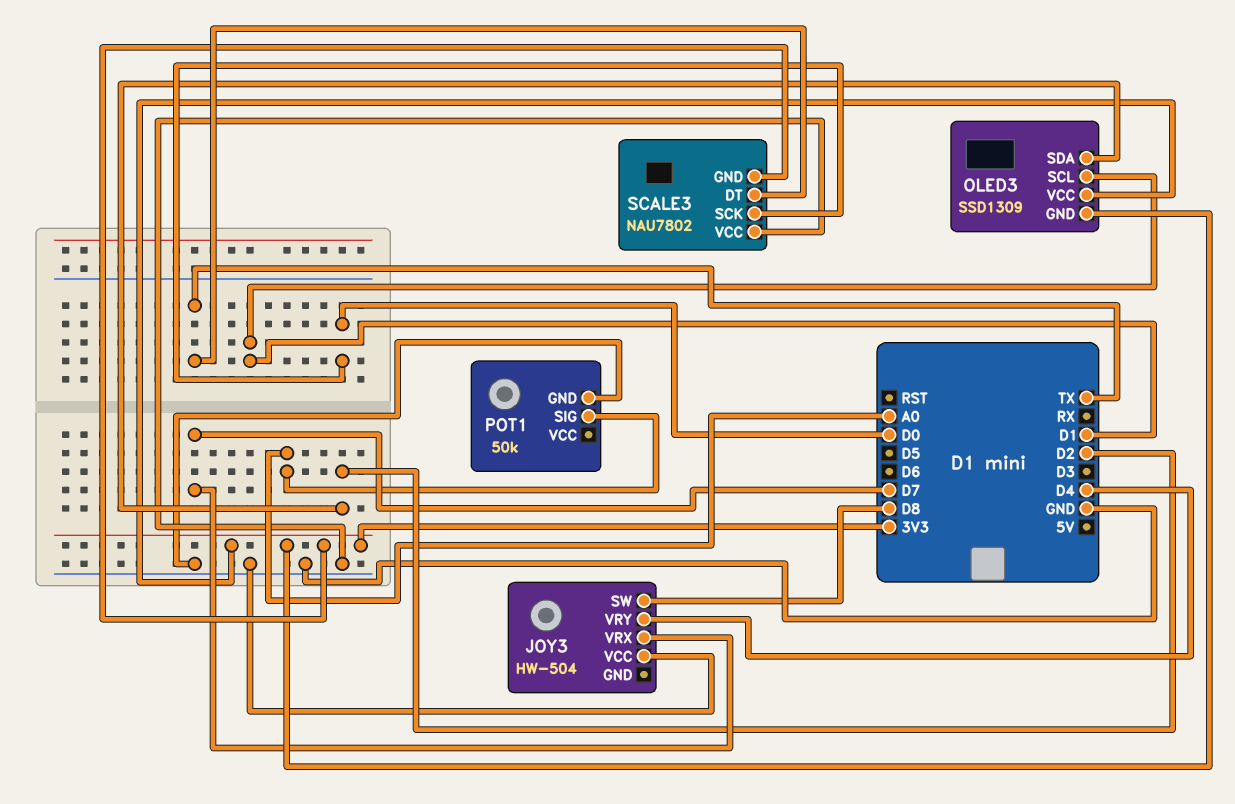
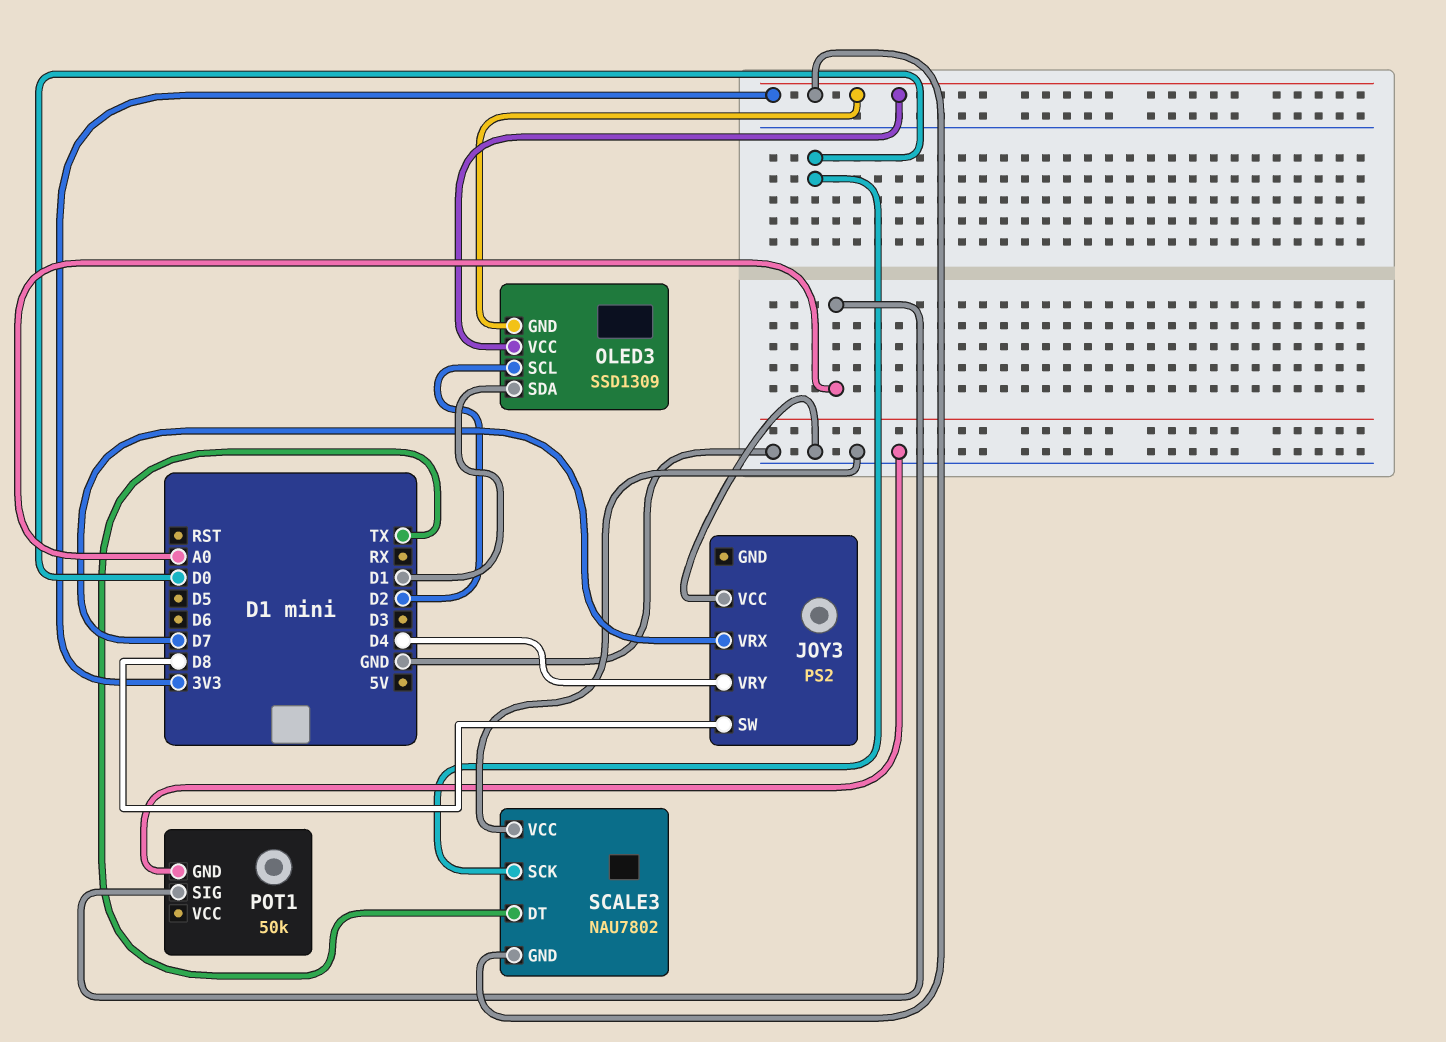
JOY3: HW-504 -> PS2
OLED3 pin SCL: D1 -> D2
OLED3 pin SDA: D2 -> D1

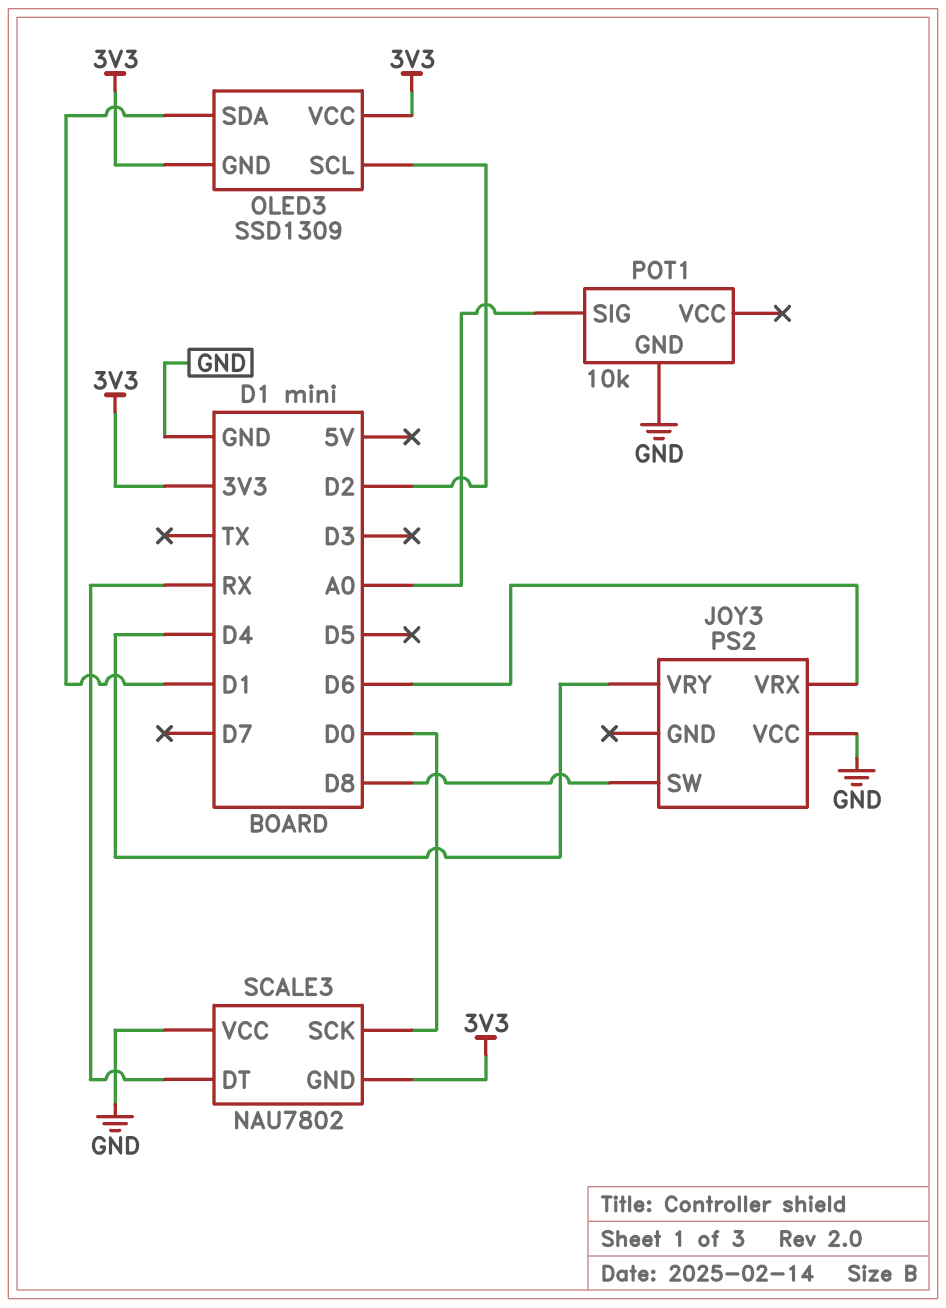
JOY3 pin VRX: D7 -> D6
POT1: 50k -> 10k
SCALE3 pin DT: TX -> RX

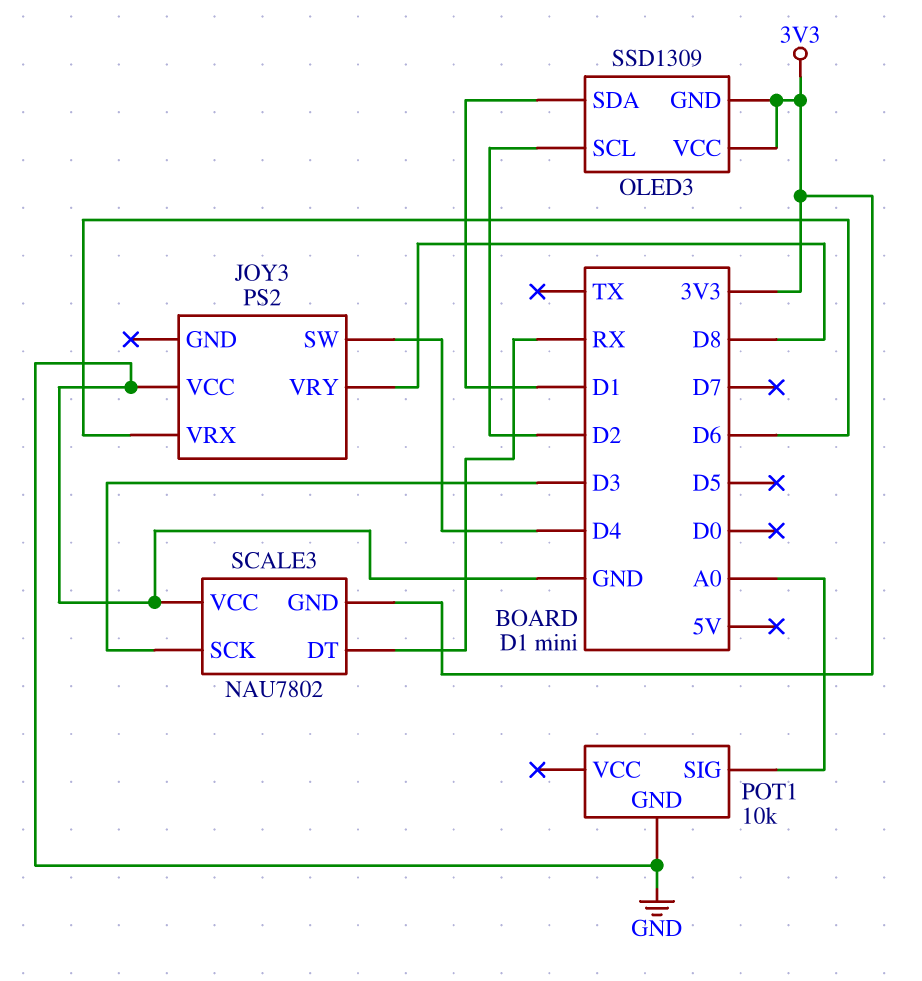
JOY3 pin SW: D8 -> D4
JOY3 pin VRY: D4 -> D8
SCALE3 pin SCK: D0 -> D3

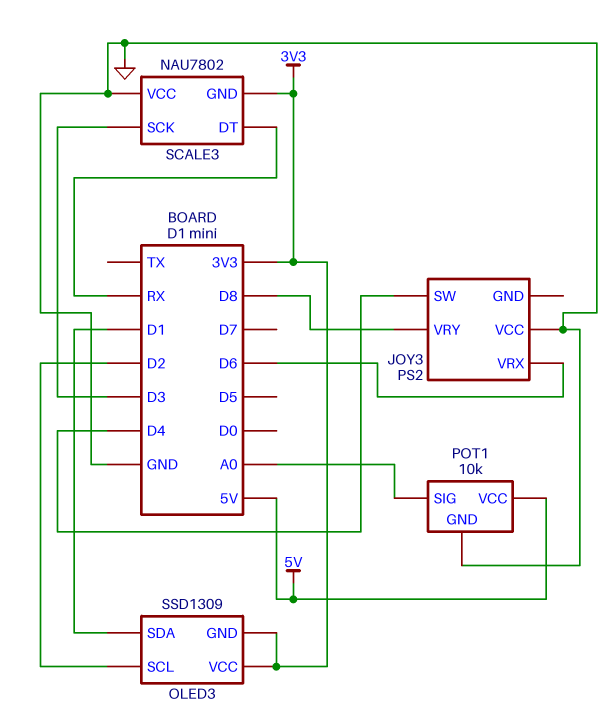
POT1 pin VCC: none -> 5V

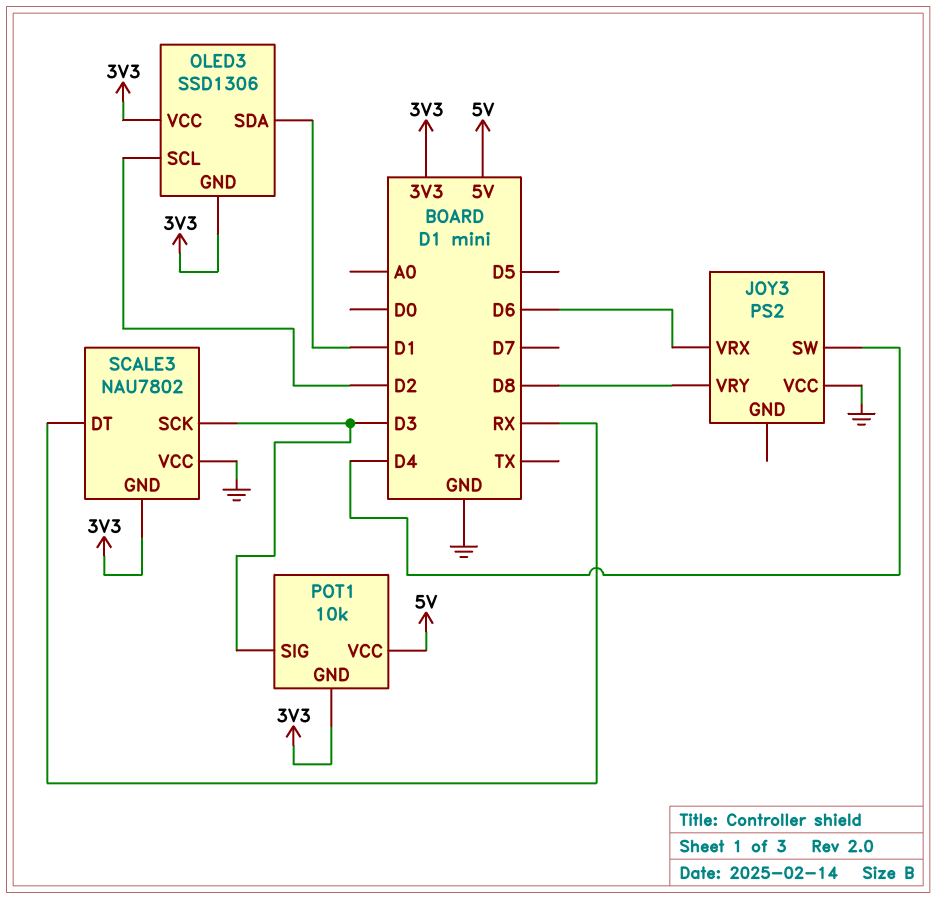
OLED3: SSD1309 -> SSD1306
POT1 pin GND: GND -> 3V3
POT1 pin SIG: A0 -> D3

